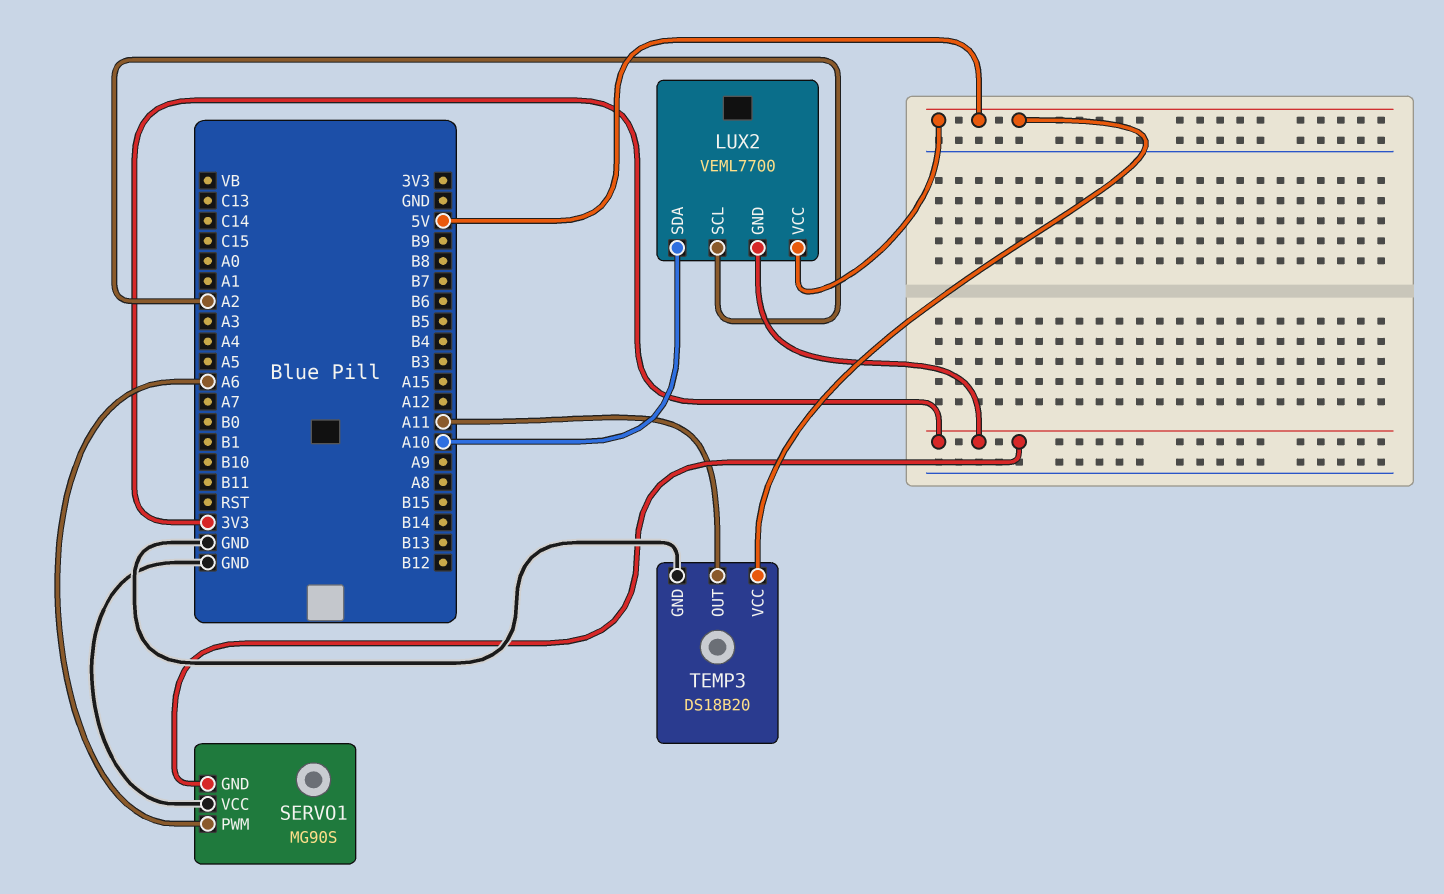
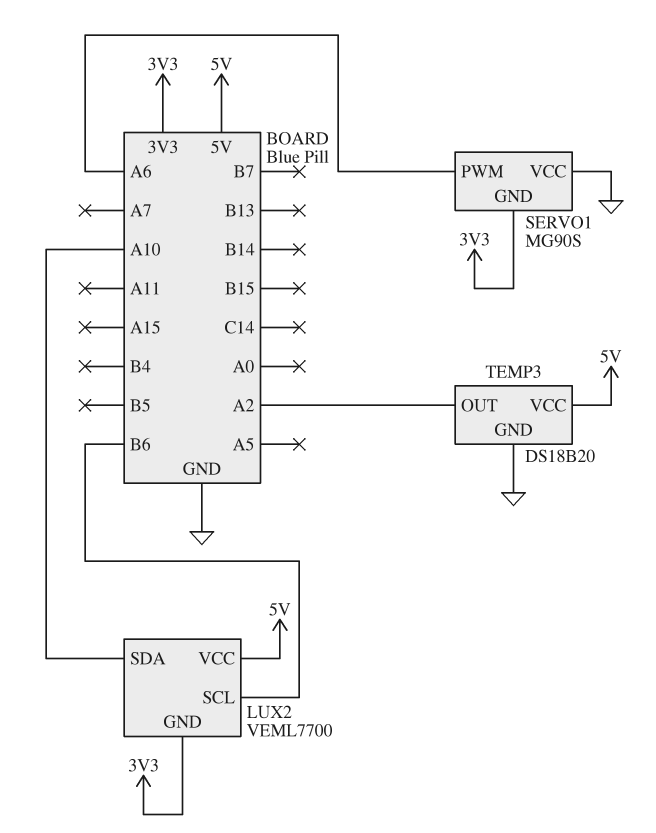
LUX2 pin SCL: A2 -> B6
TEMP3 pin OUT: A11 -> A2

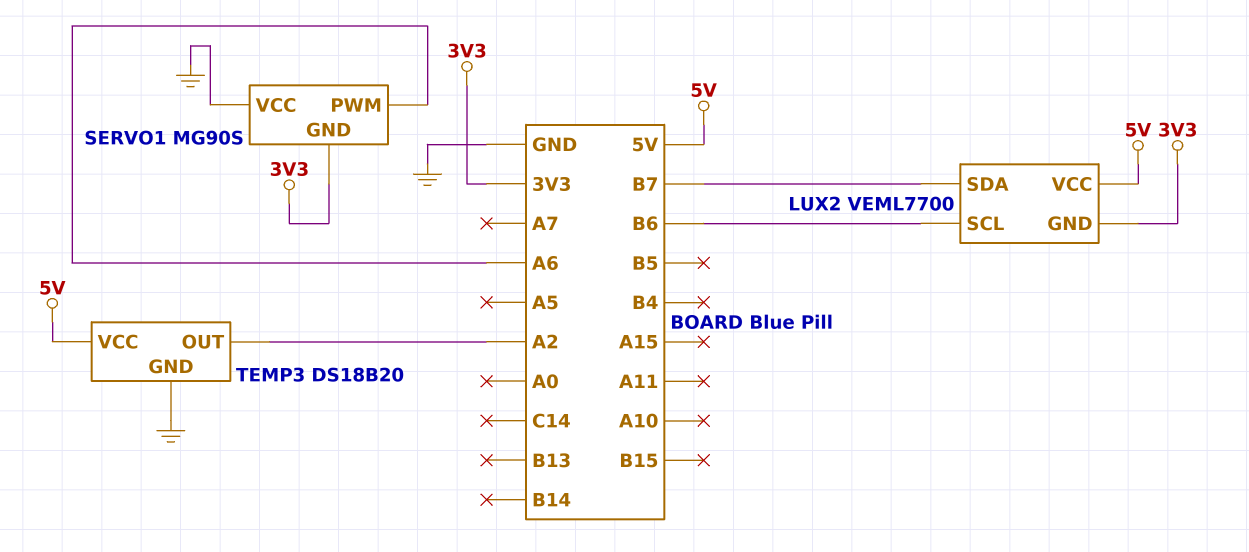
LUX2 pin SDA: A10 -> B7

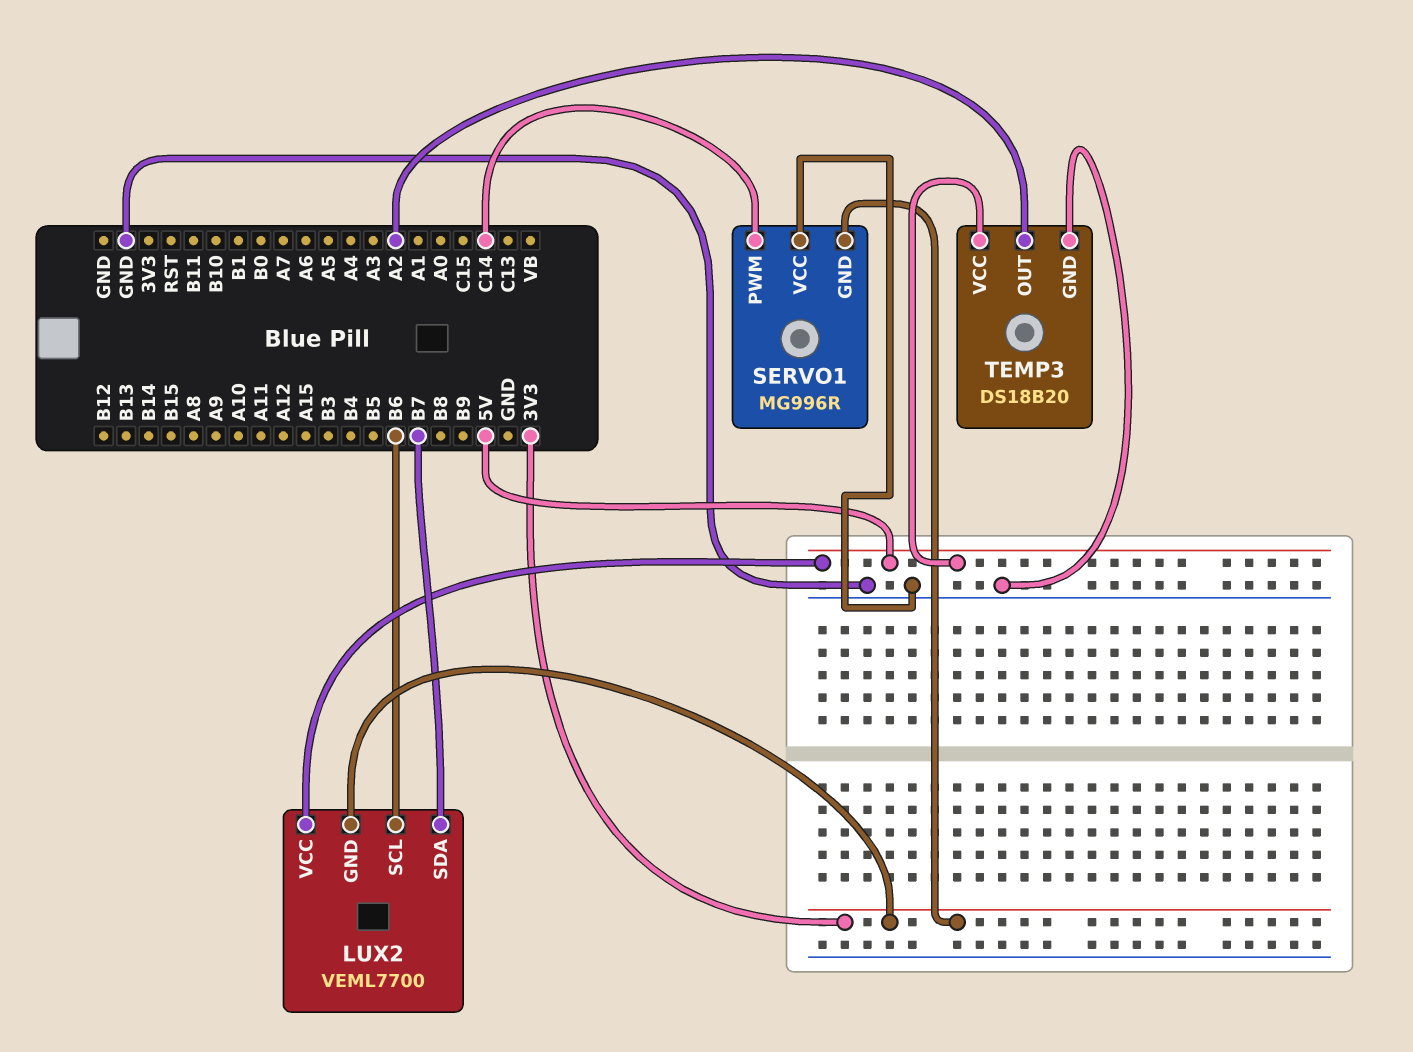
SERVO1: MG90S -> MG996R
SERVO1 pin PWM: A6 -> C14

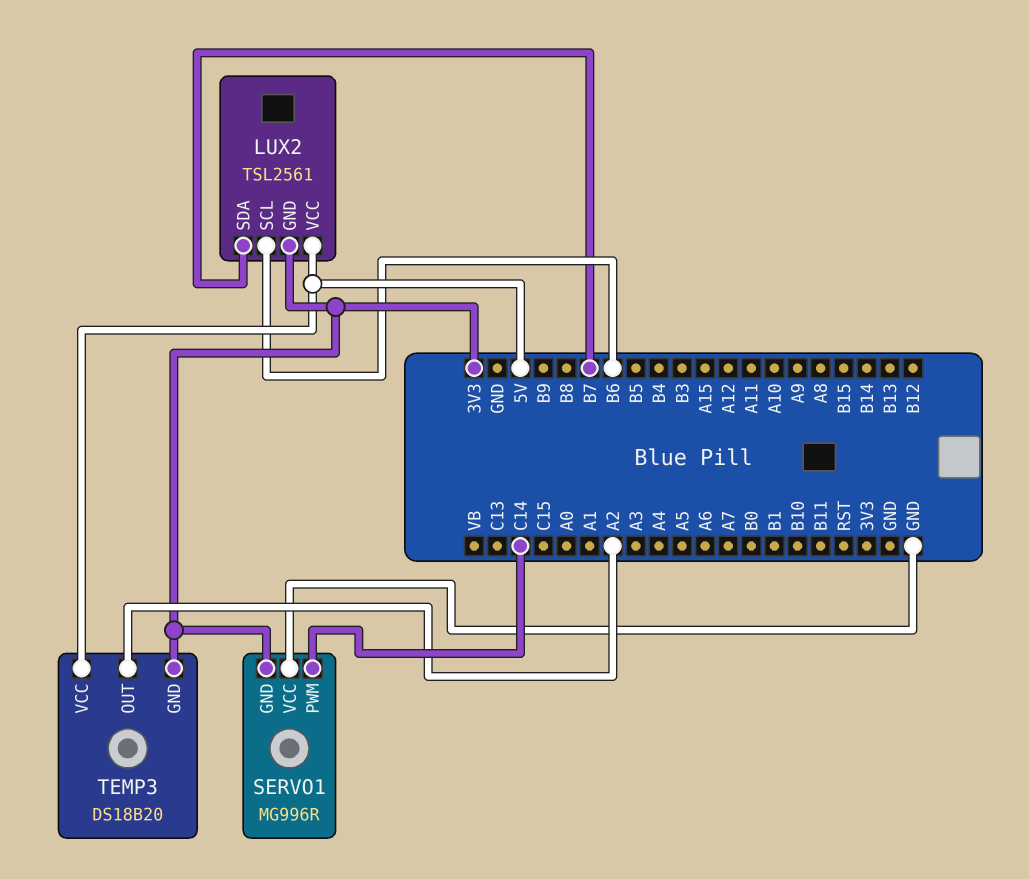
LUX2: VEML7700 -> TSL2561
TEMP3 pin GND: GND -> 3V3

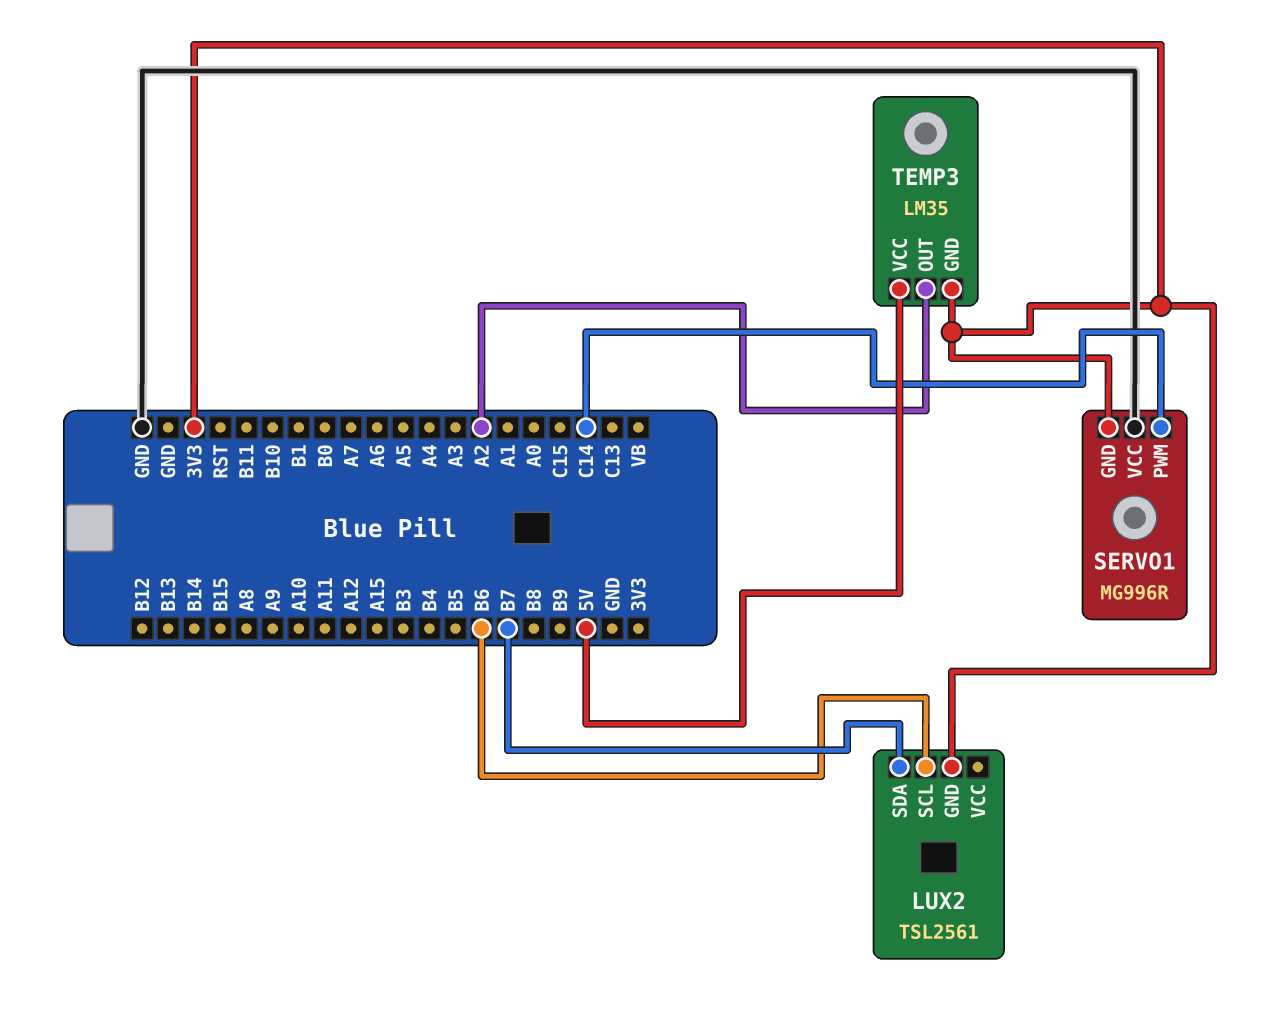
LUX2 pin VCC: 5V -> none
TEMP3: DS18B20 -> LM35

